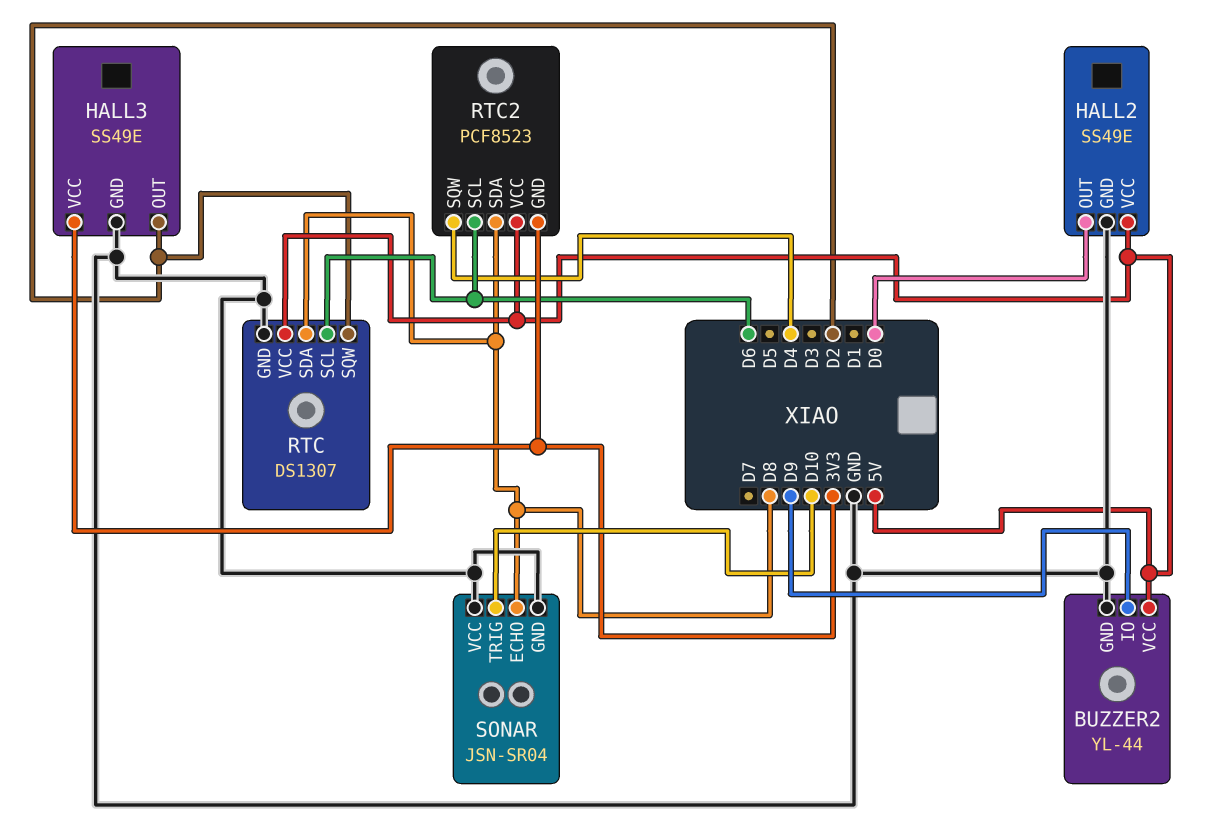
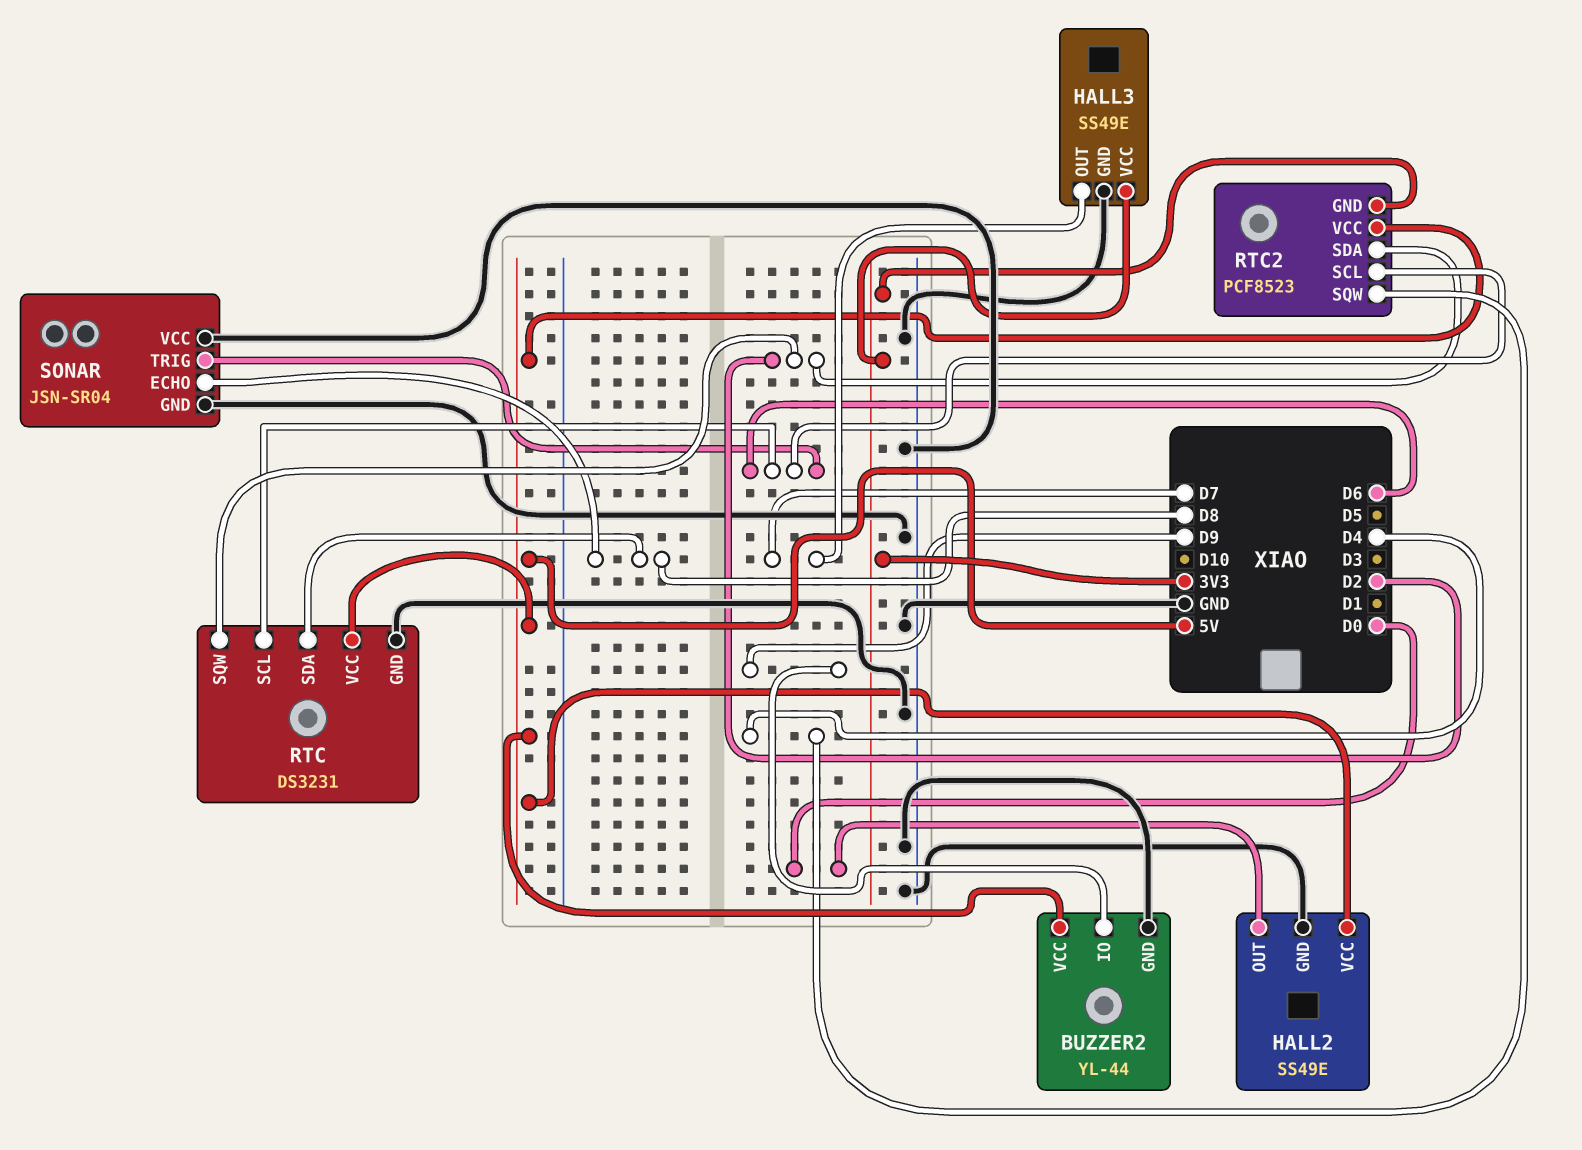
HALL3 pin OUT: D2 -> D7
RTC: DS1307 -> DS3231
RTC2 pin SDA: D8 -> D2
SONAR pin TRIG: D10 -> D6

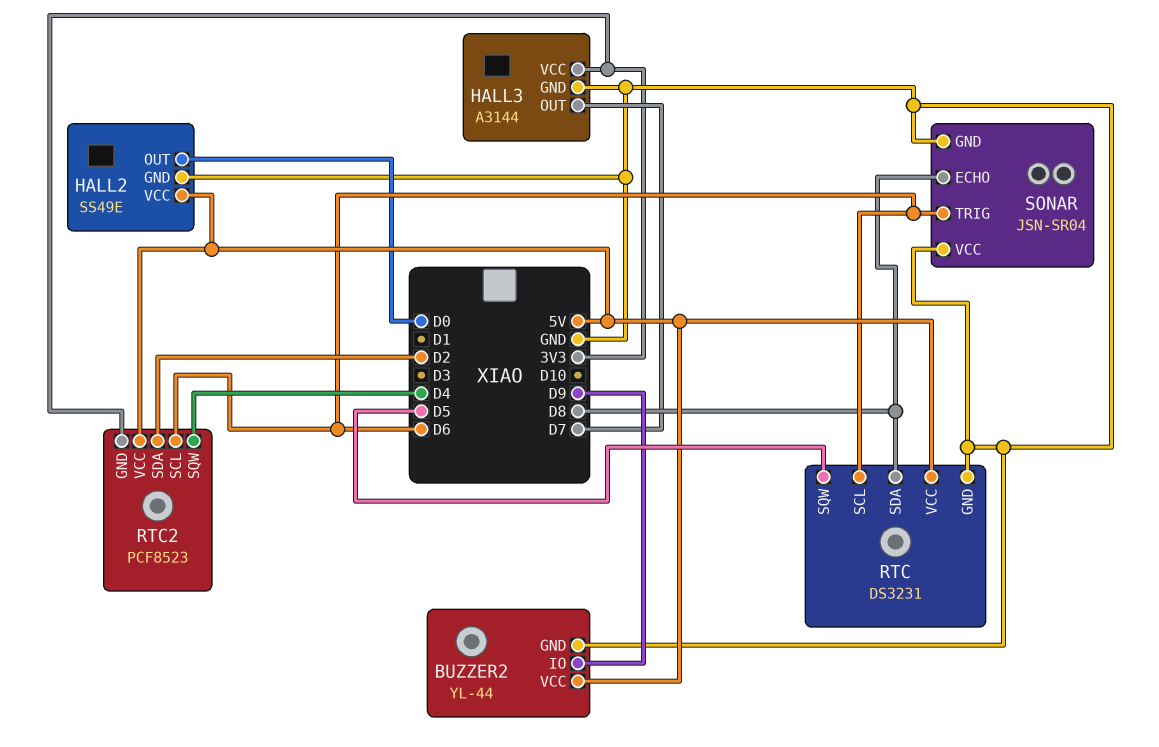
HALL3: SS49E -> A3144
RTC pin SQW: D2 -> D5

